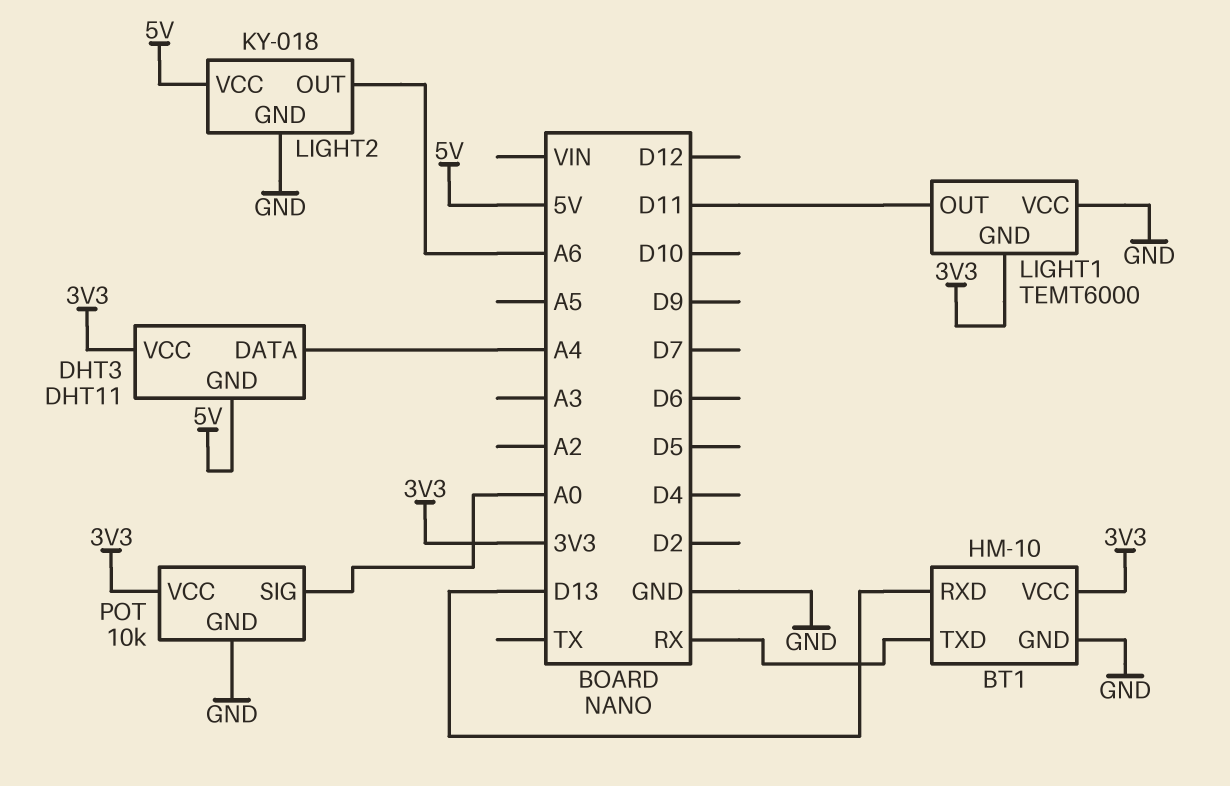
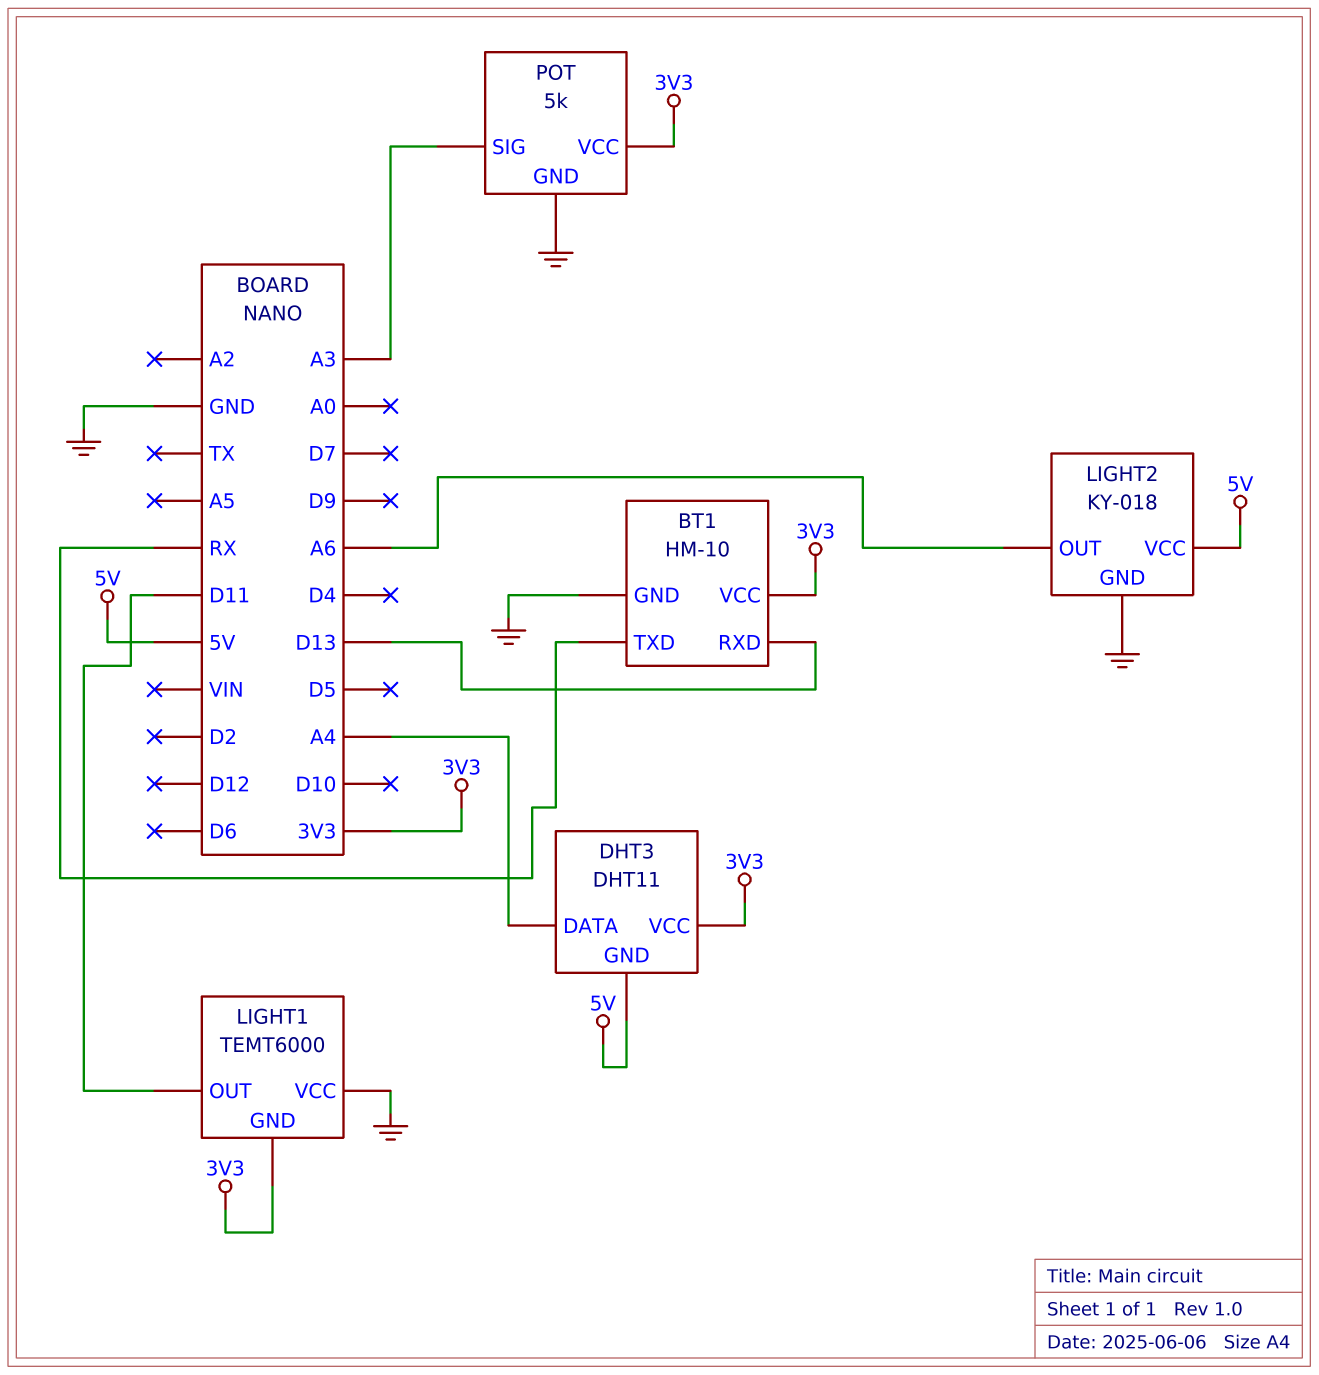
POT: 10k -> 5k
POT pin SIG: A0 -> A3

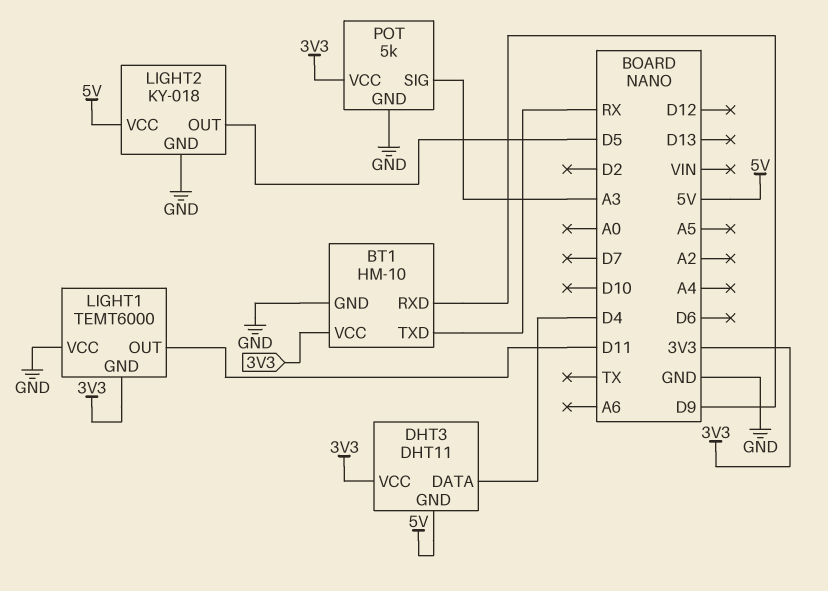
BT1 pin RXD: D13 -> D9
DHT3 pin DATA: A4 -> D4
LIGHT2 pin OUT: A6 -> D5

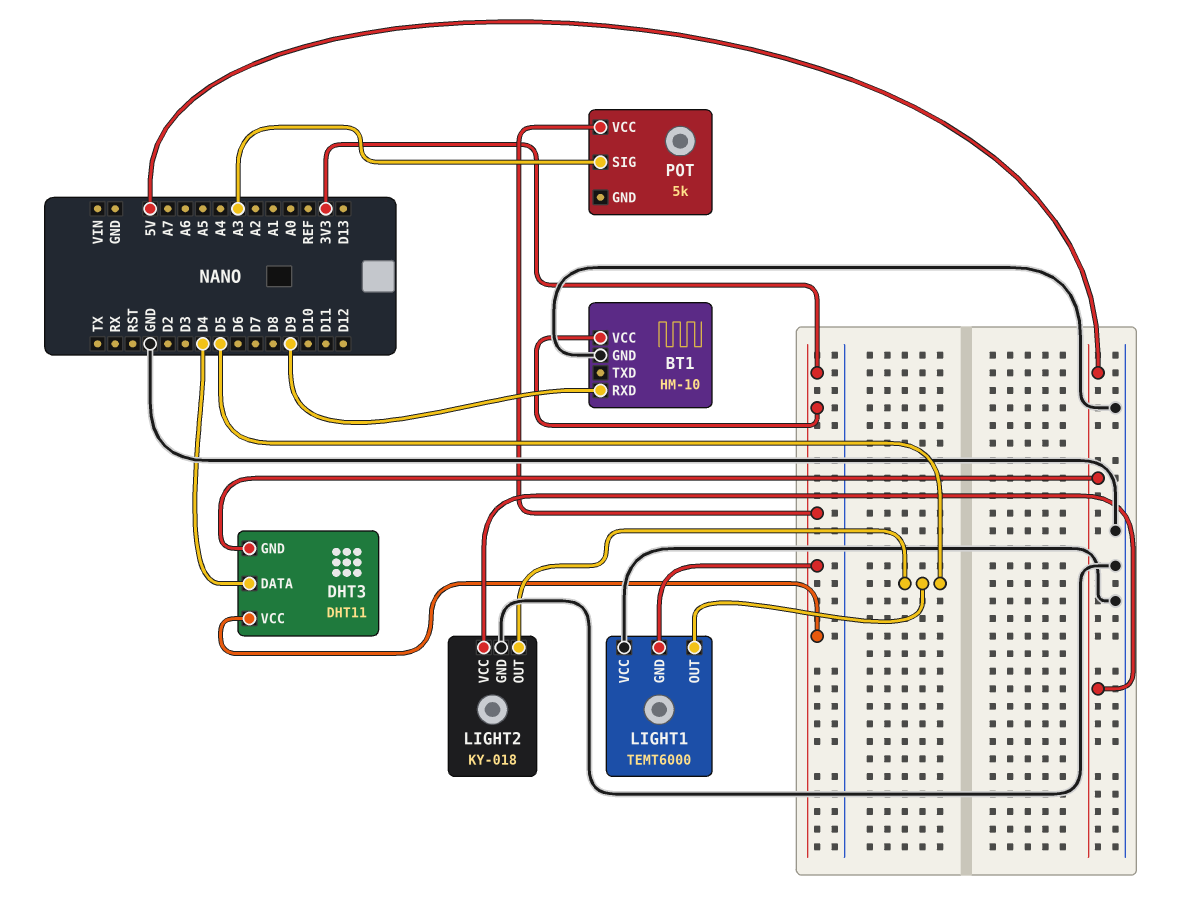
BT1 pin TXD: RX -> none
LIGHT1 pin OUT: D11 -> D5
POT pin GND: GND -> none

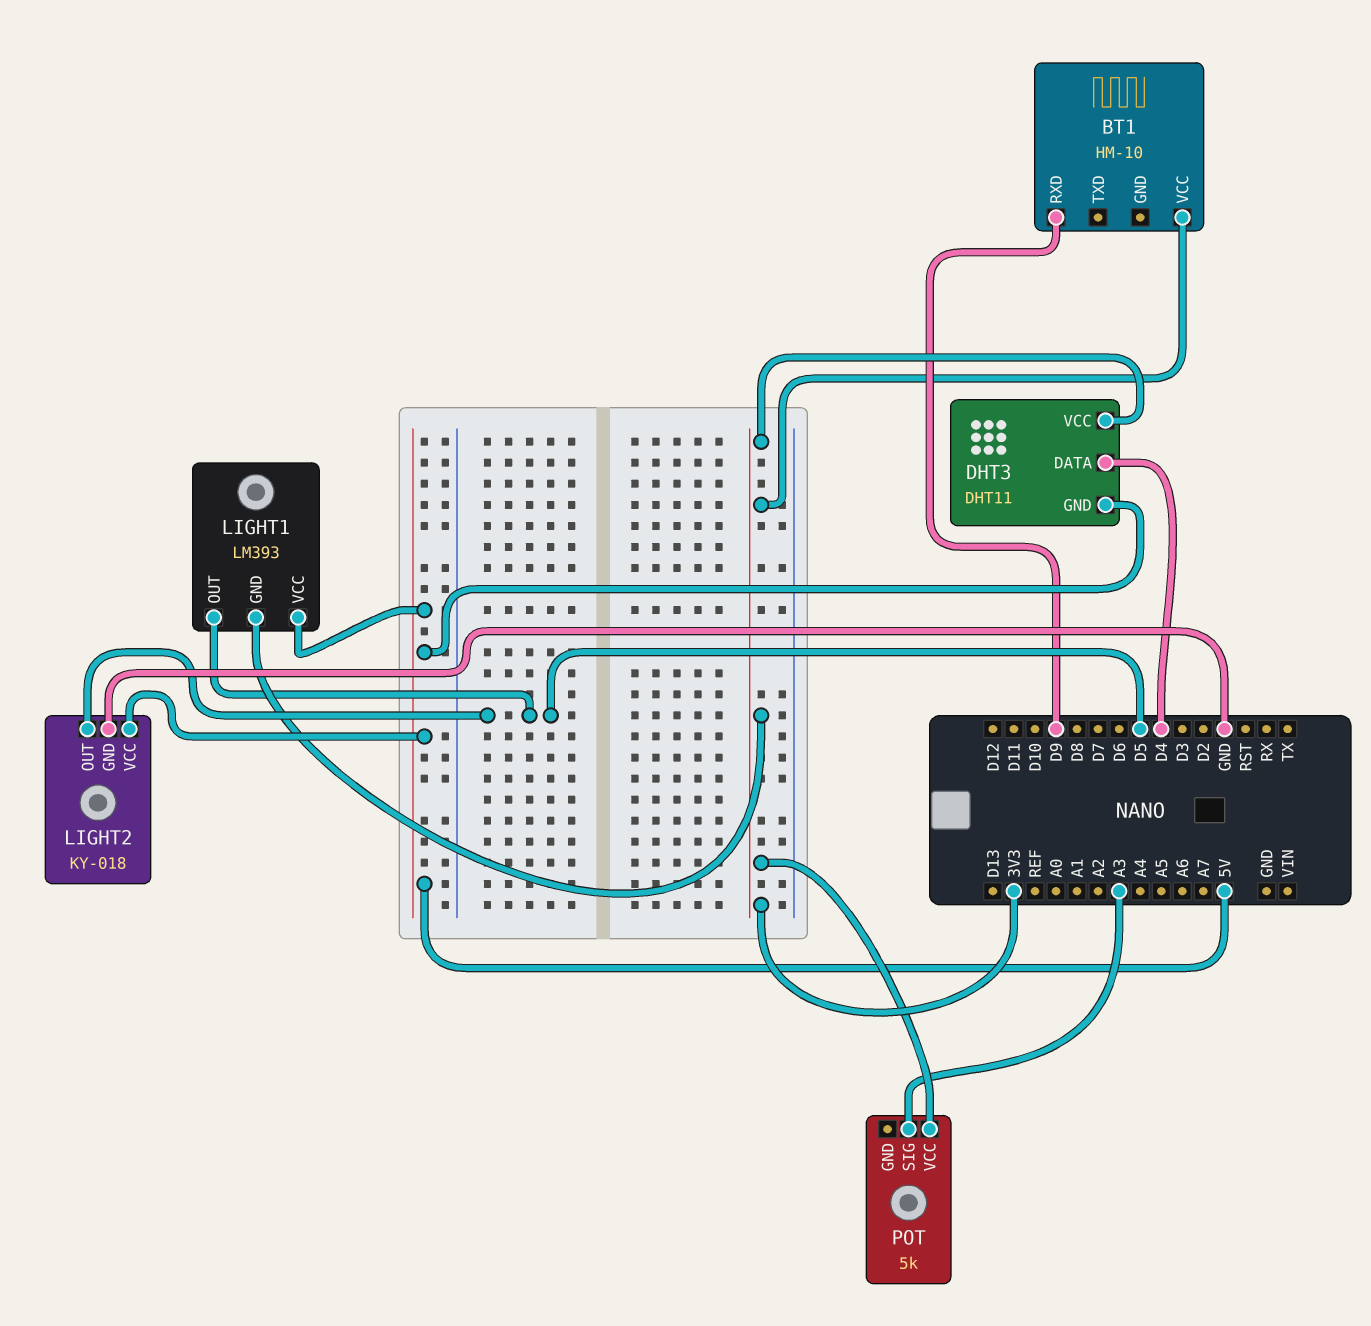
BT1 pin GND: GND -> none
LIGHT1: TEMT6000 -> LM393
LIGHT1 pin VCC: GND -> 5V

